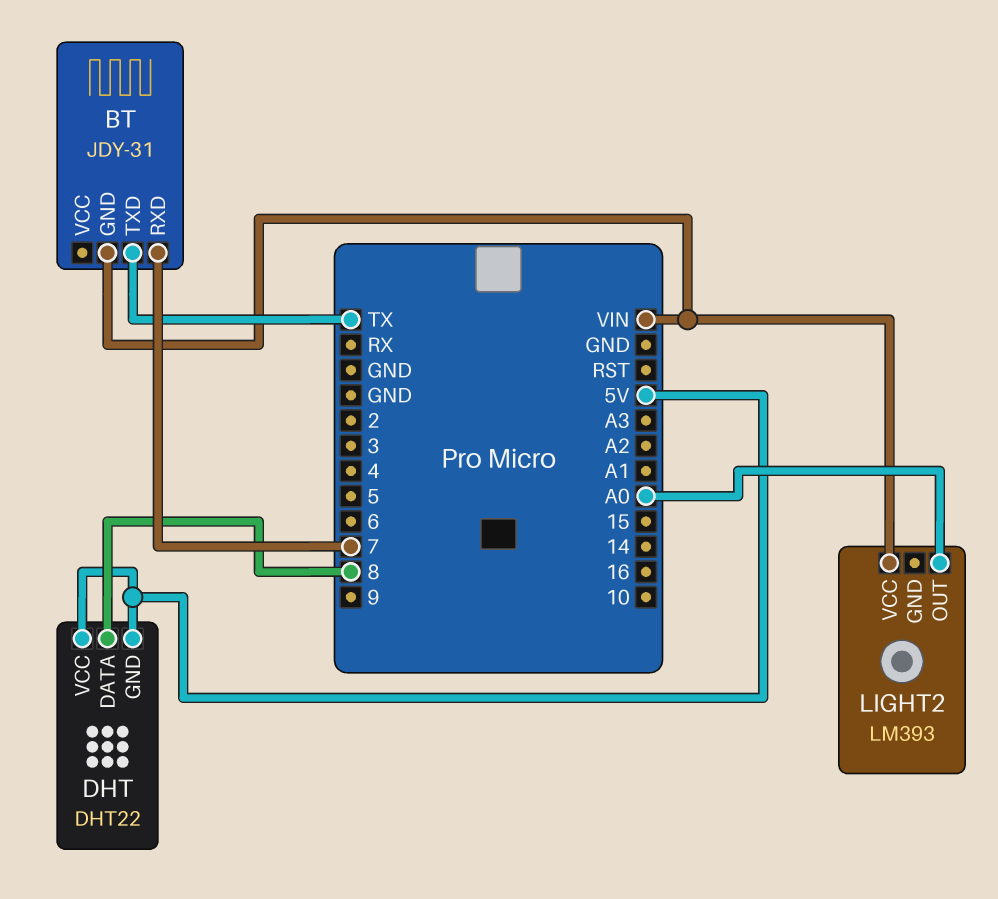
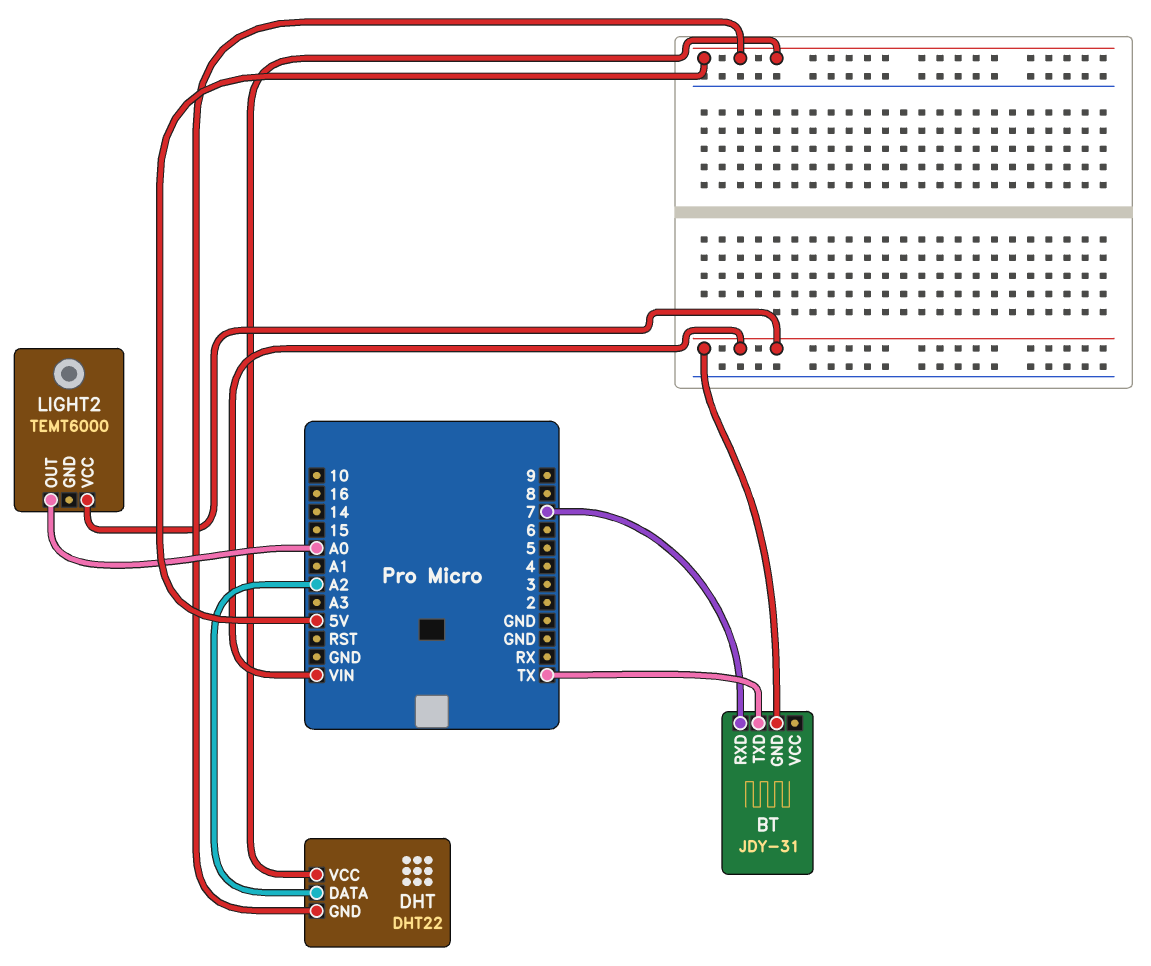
DHT pin DATA: 8 -> A2
LIGHT2: LM393 -> TEMT6000

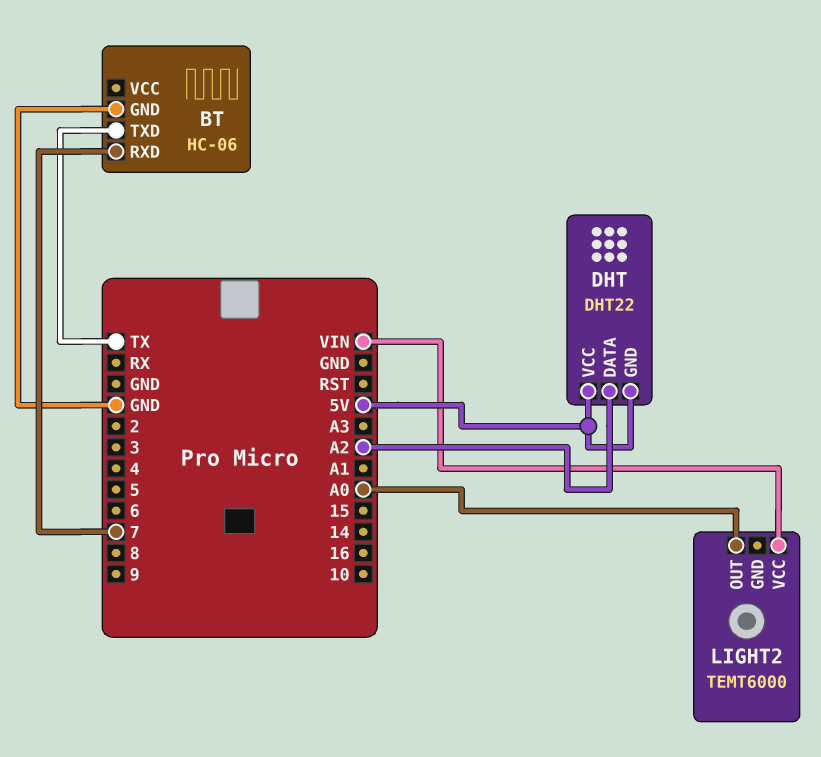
BT: JDY-31 -> HC-06
BT pin GND: VIN -> GND

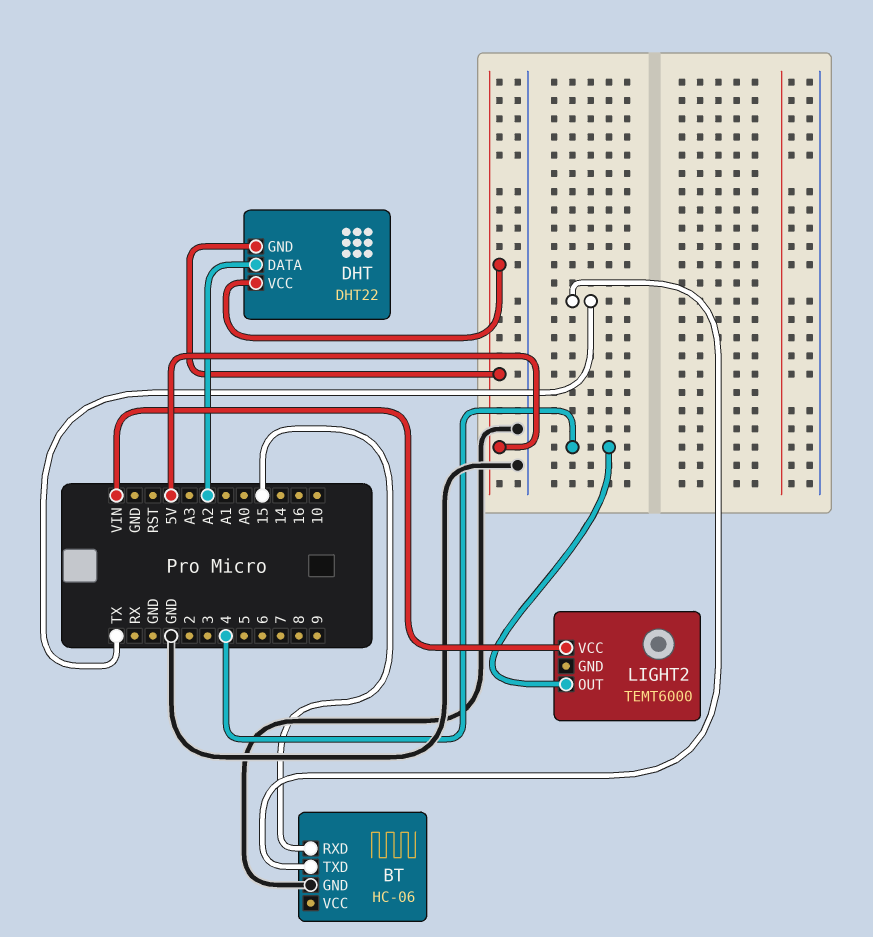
BT pin RXD: 7 -> 15
LIGHT2 pin OUT: A0 -> 4

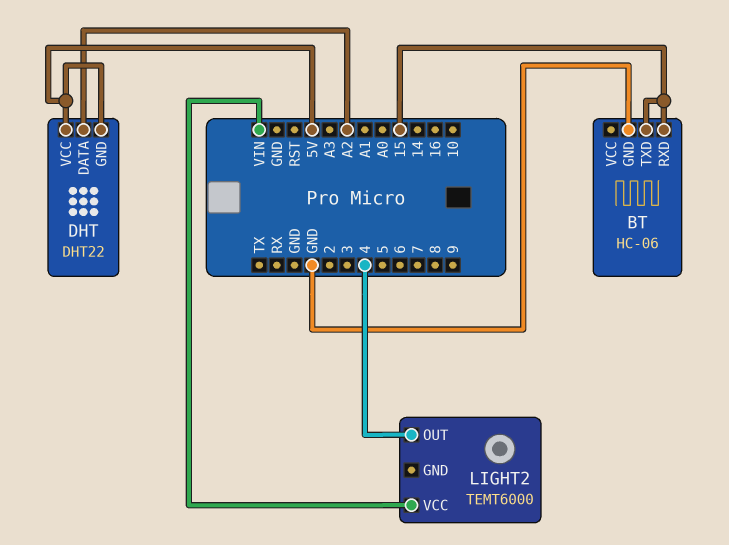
BT pin TXD: TX -> 15

